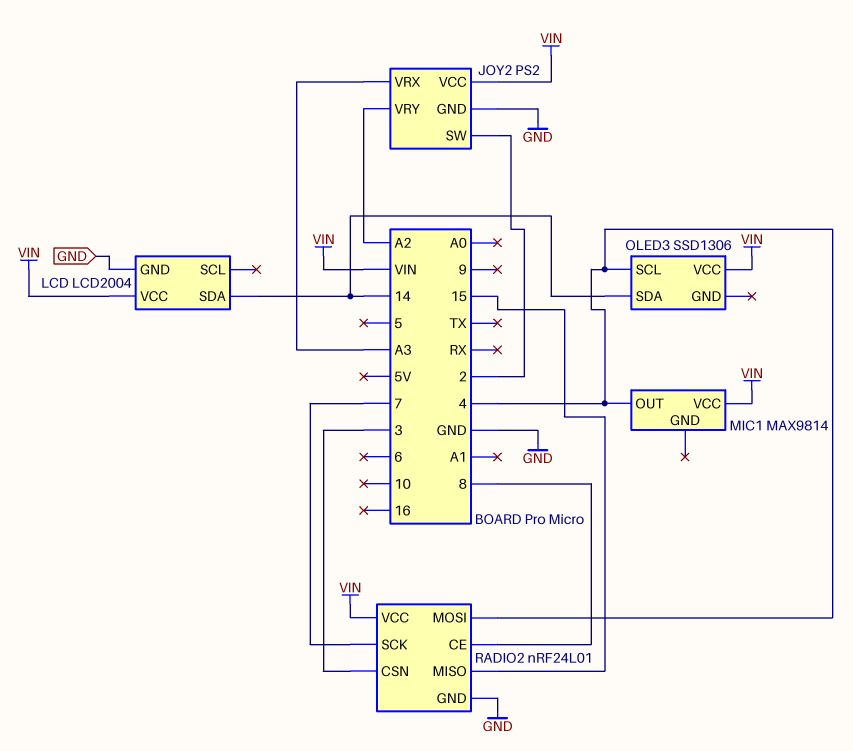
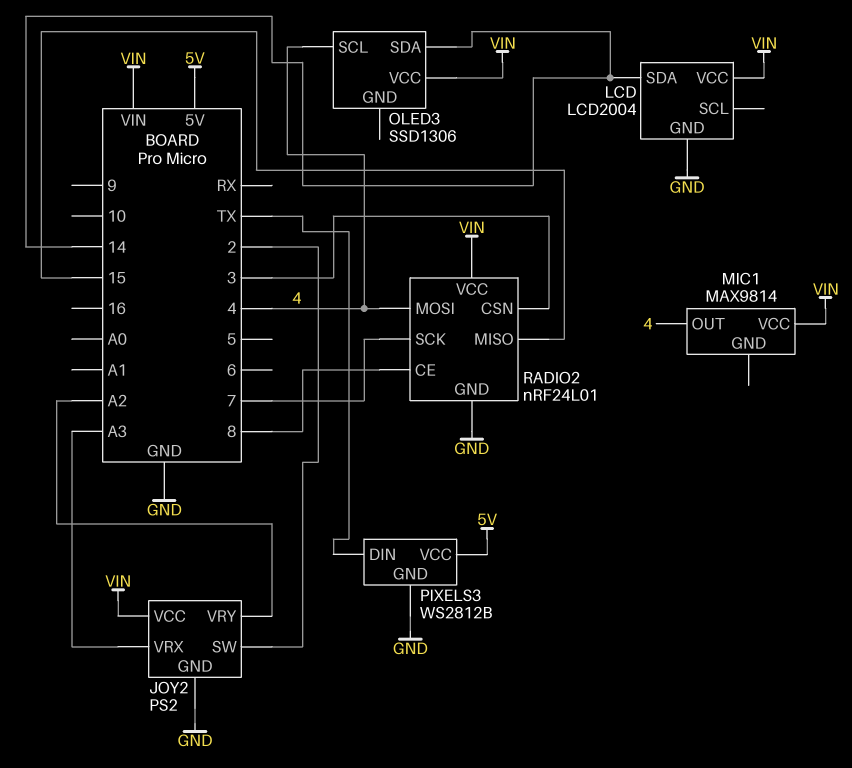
PIXELS3: none -> WS2812B
PIXELS3 pin DIN: none -> TX
PIXELS3 pin GND: none -> GND
PIXELS3 pin VCC: none -> 5V

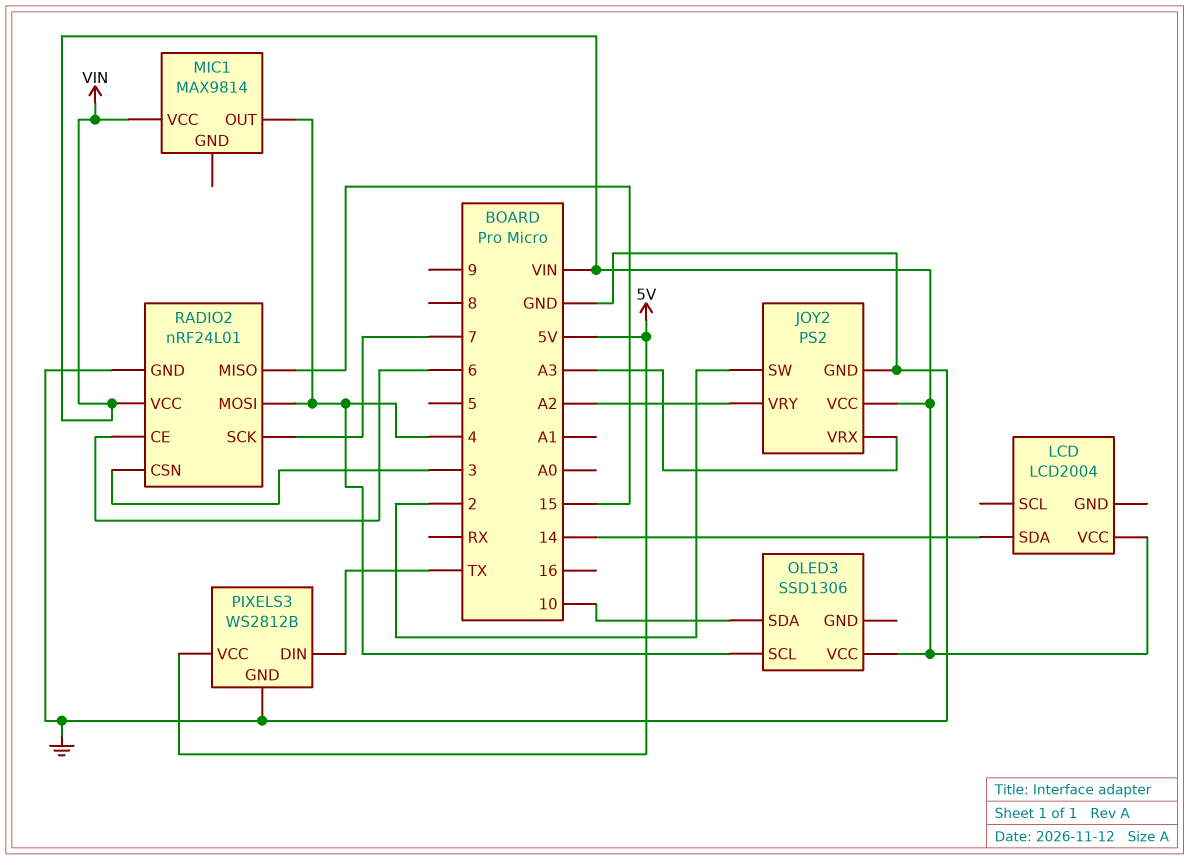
LCD pin GND: GND -> none
OLED3 pin SDA: 14 -> 10
RADIO2 pin CE: 8 -> 6

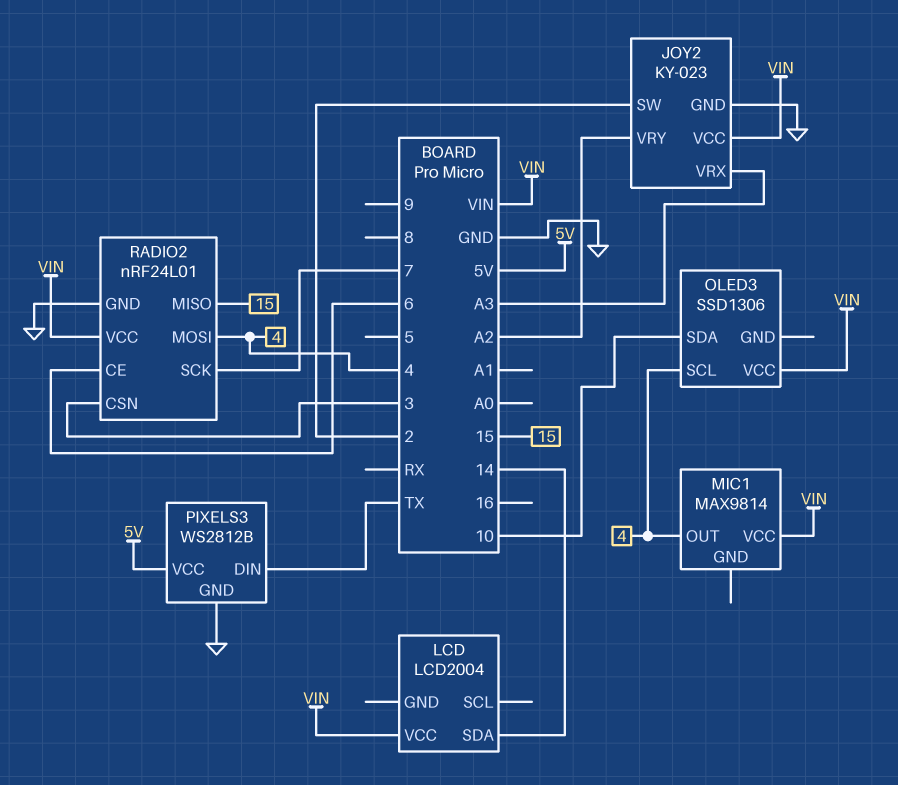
JOY2: PS2 -> KY-023

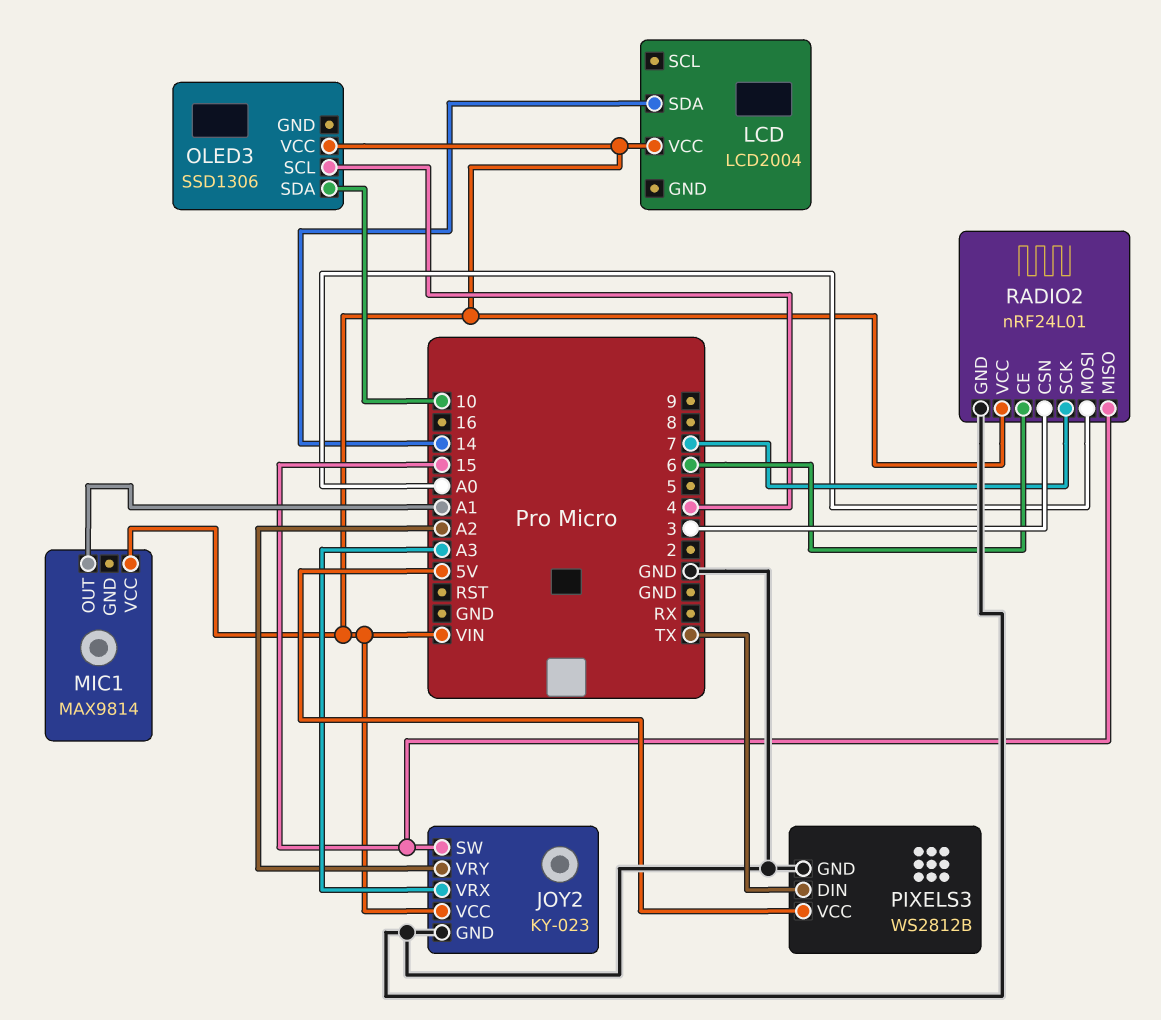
JOY2 pin SW: 2 -> 15
MIC1 pin OUT: 4 -> A1
RADIO2 pin MOSI: 4 -> A0

